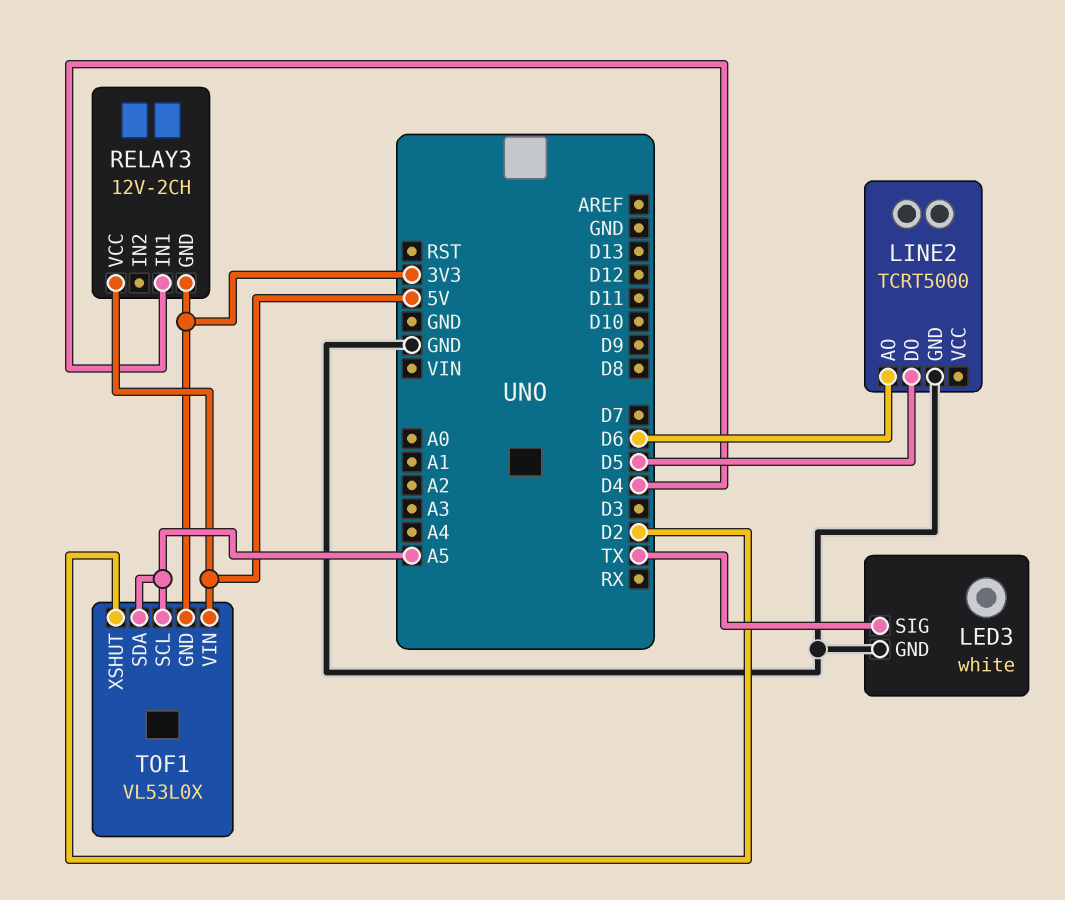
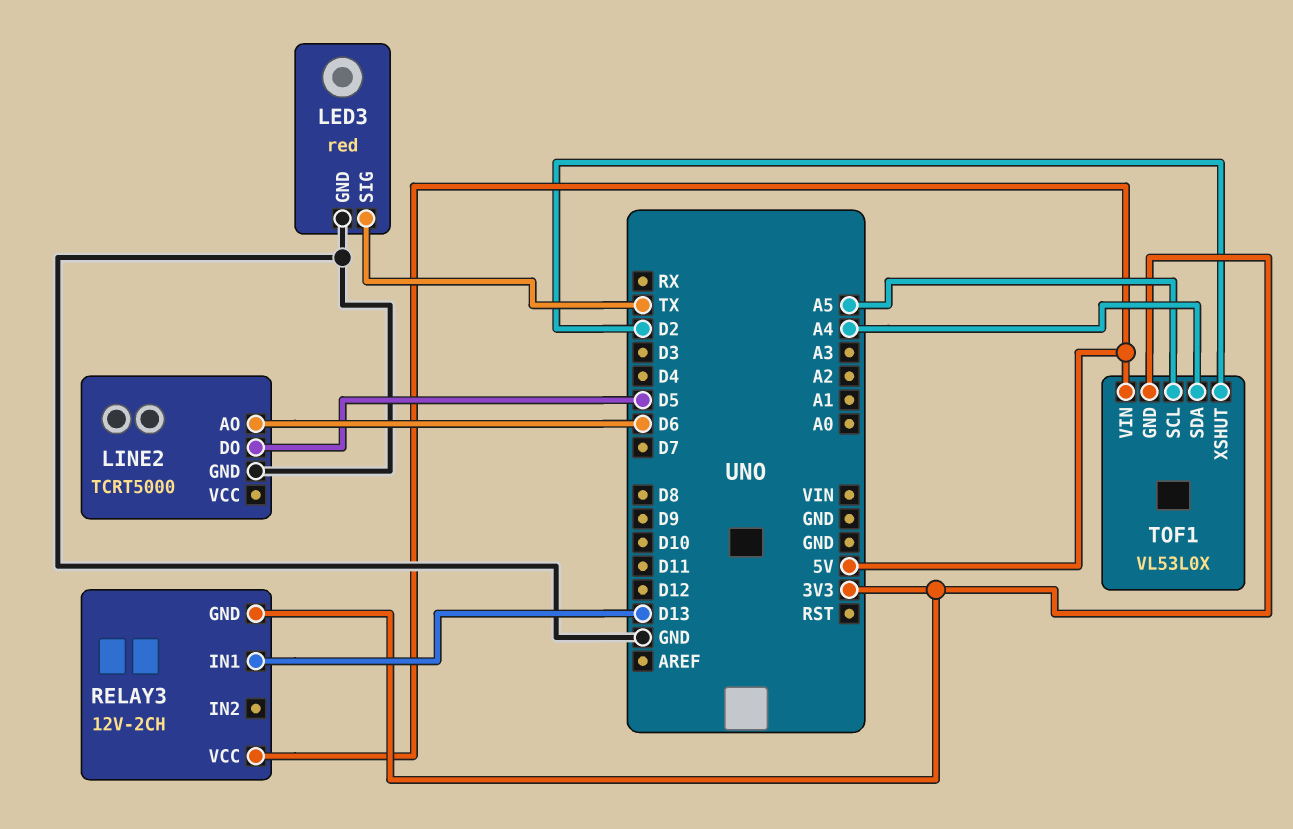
LED3: white -> red
RELAY3 pin IN1: D4 -> D13
TOF1 pin SDA: A5 -> A4

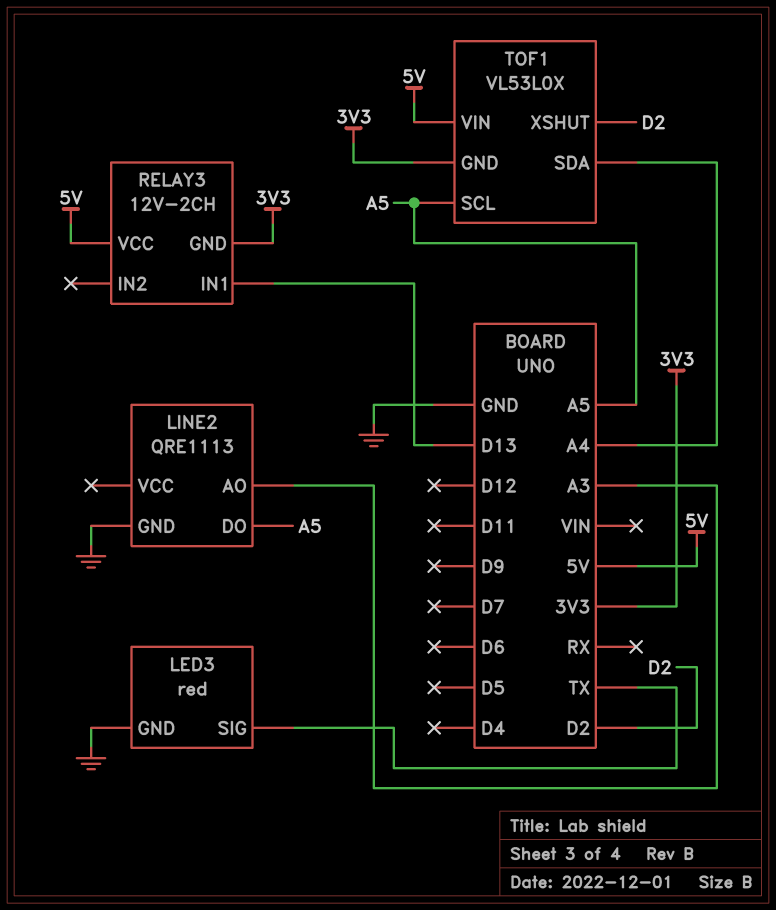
LINE2: TCRT5000 -> QRE1113
LINE2 pin AO: D6 -> A3
LINE2 pin DO: D5 -> A5

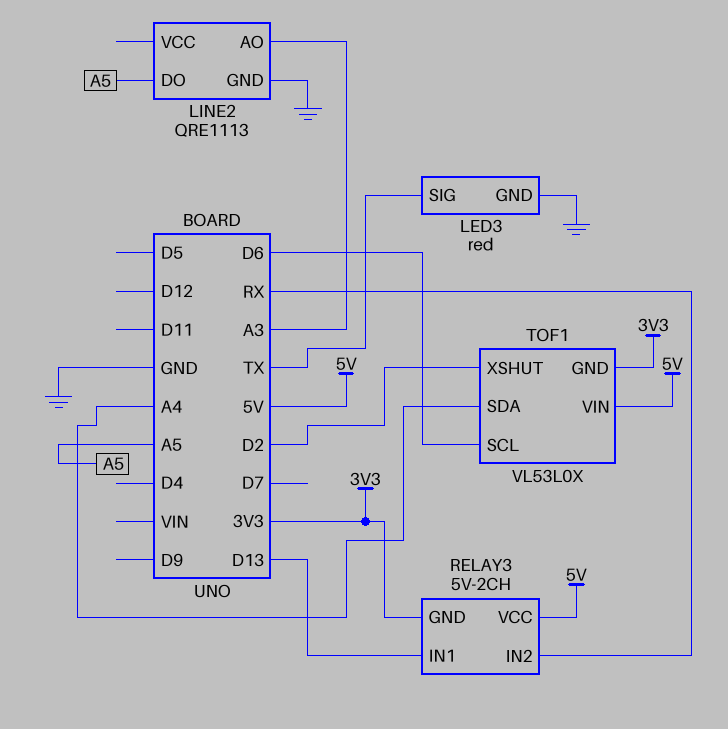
RELAY3: 12V-2CH -> 5V-2CH
RELAY3 pin IN2: none -> RX
TOF1 pin SCL: A5 -> D6

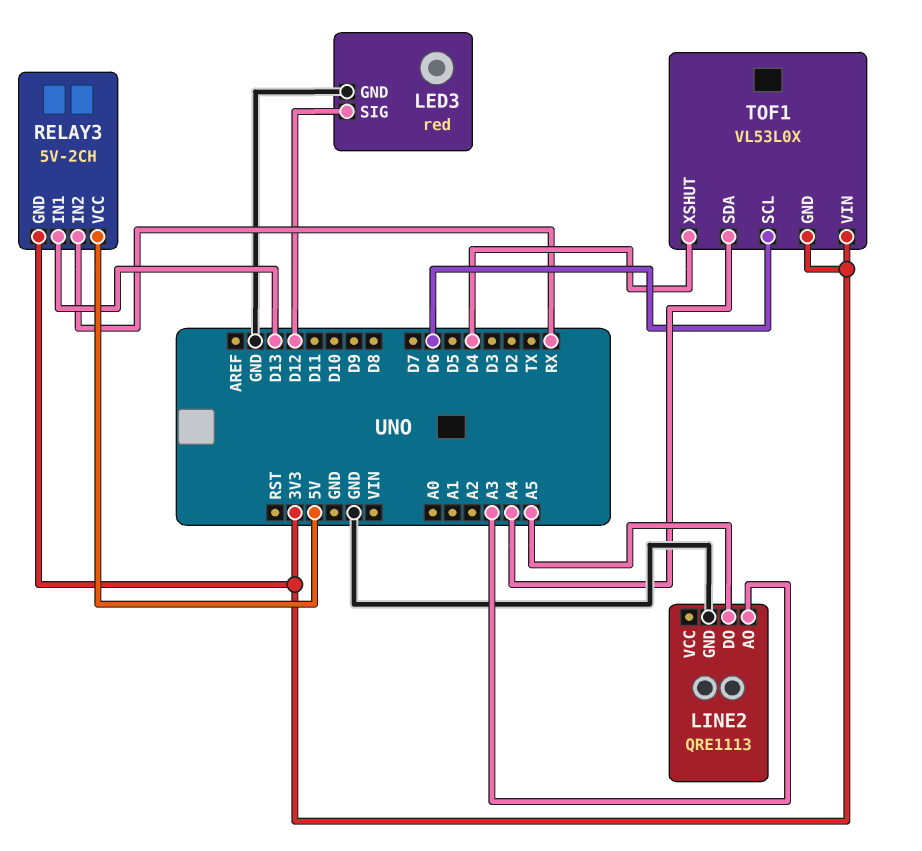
LED3 pin SIG: TX -> D12
TOF1 pin VIN: 5V -> 3V3
TOF1 pin XSHUT: D2 -> D4

